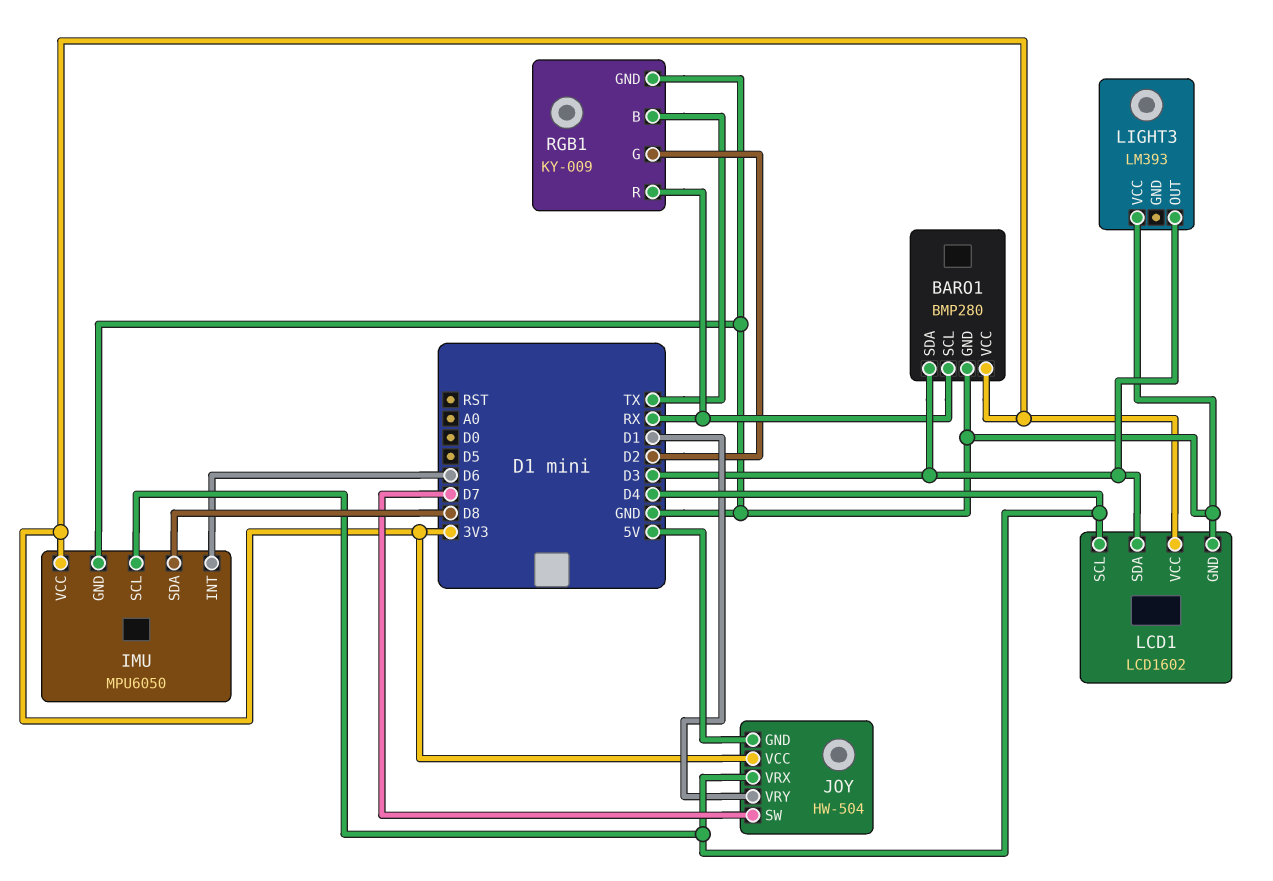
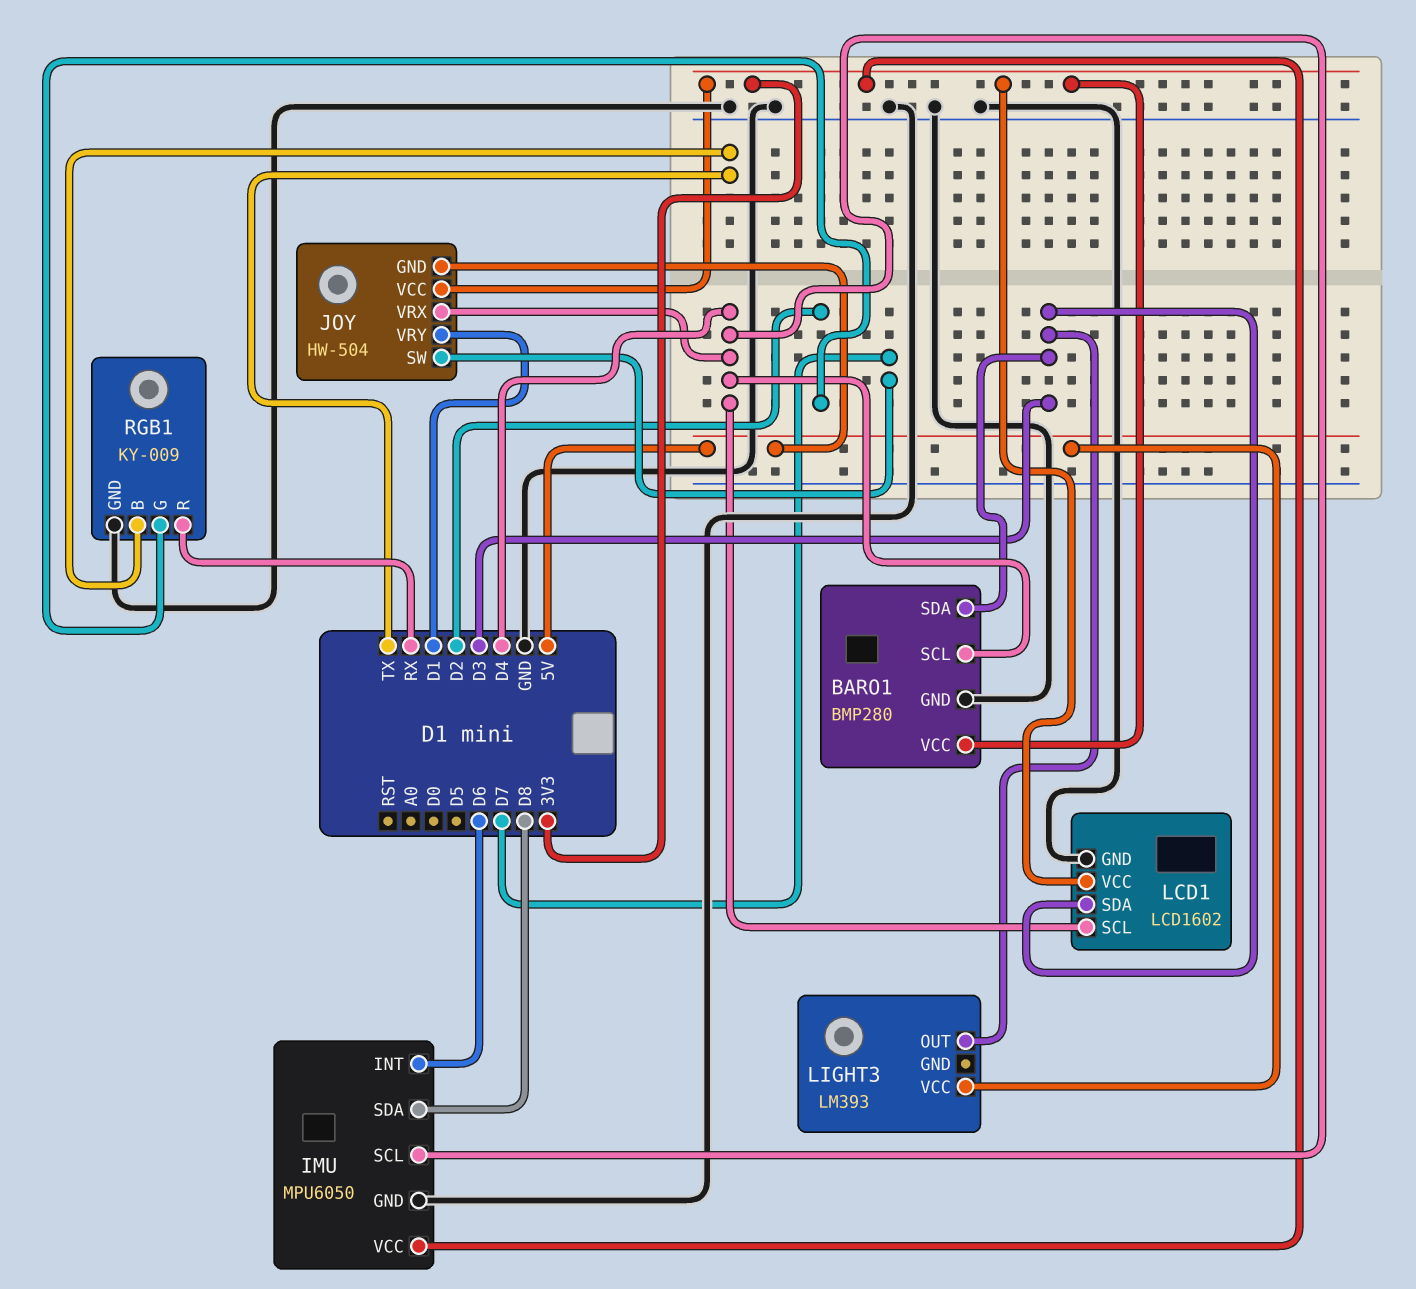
BARO1 pin SCL: RX -> D4
LIGHT3 pin VCC: GND -> 5V

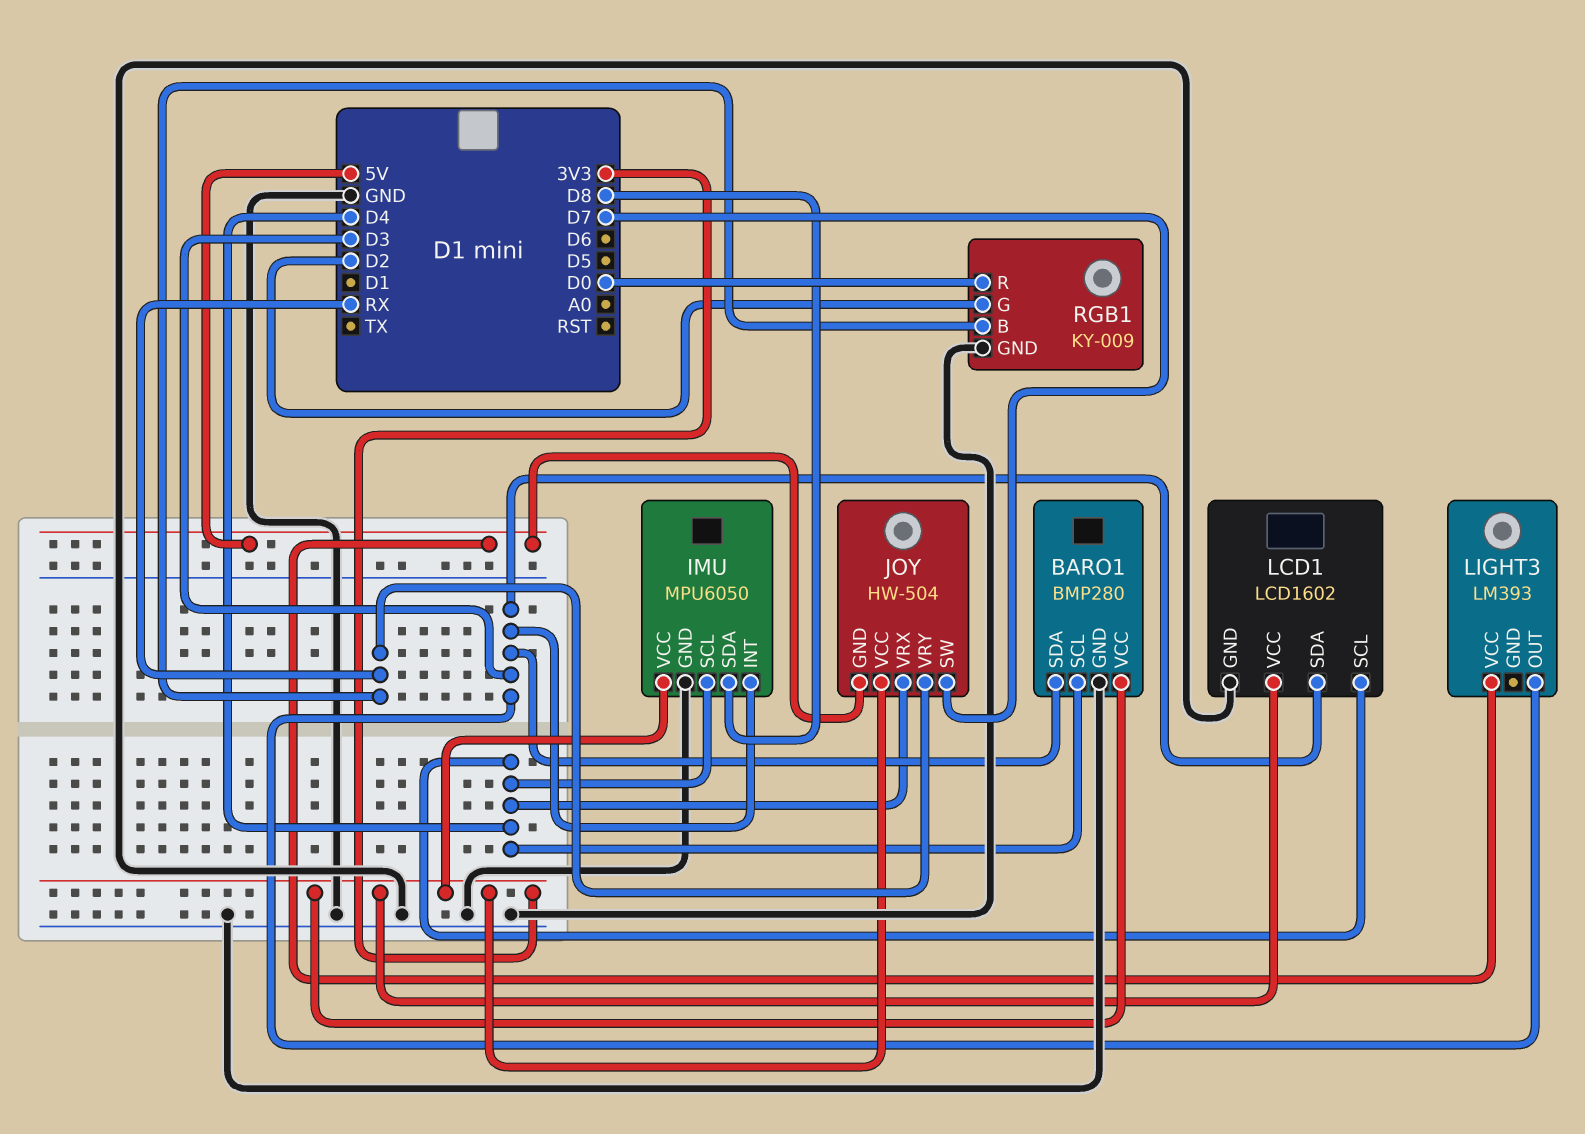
IMU pin INT: D6 -> D3
JOY pin VRY: D1 -> RX
RGB1 pin B: TX -> RX
RGB1 pin R: RX -> D0

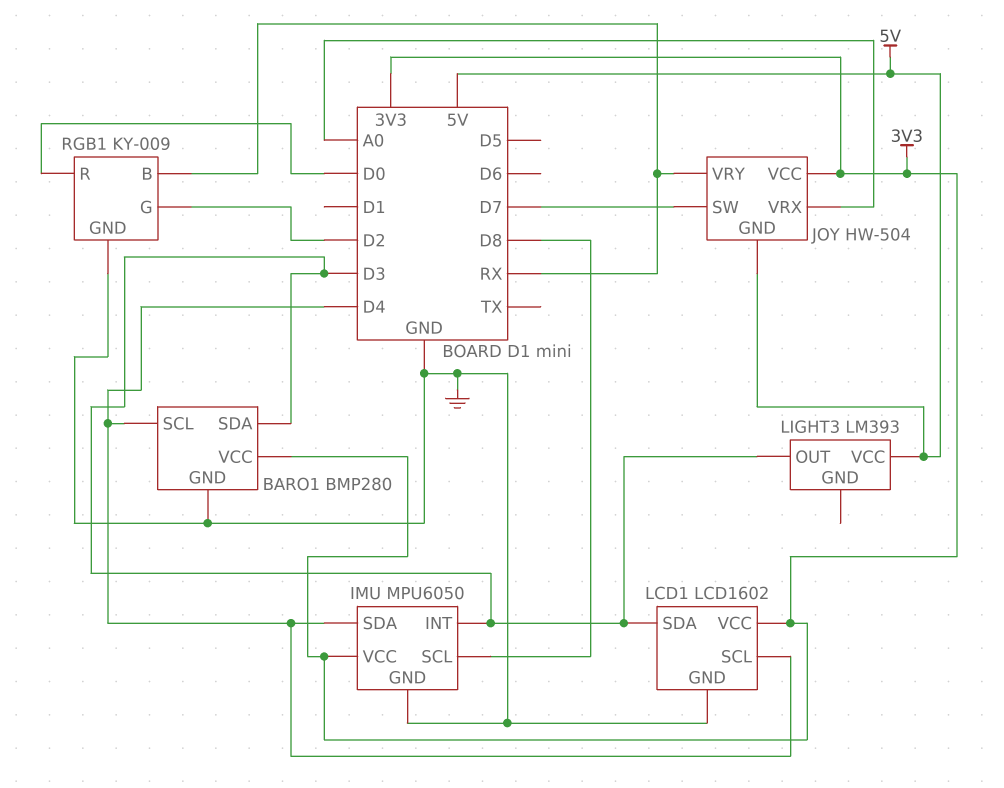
IMU pin SCL: D4 -> D8
IMU pin SDA: D8 -> D4
JOY pin VRX: D4 -> A0

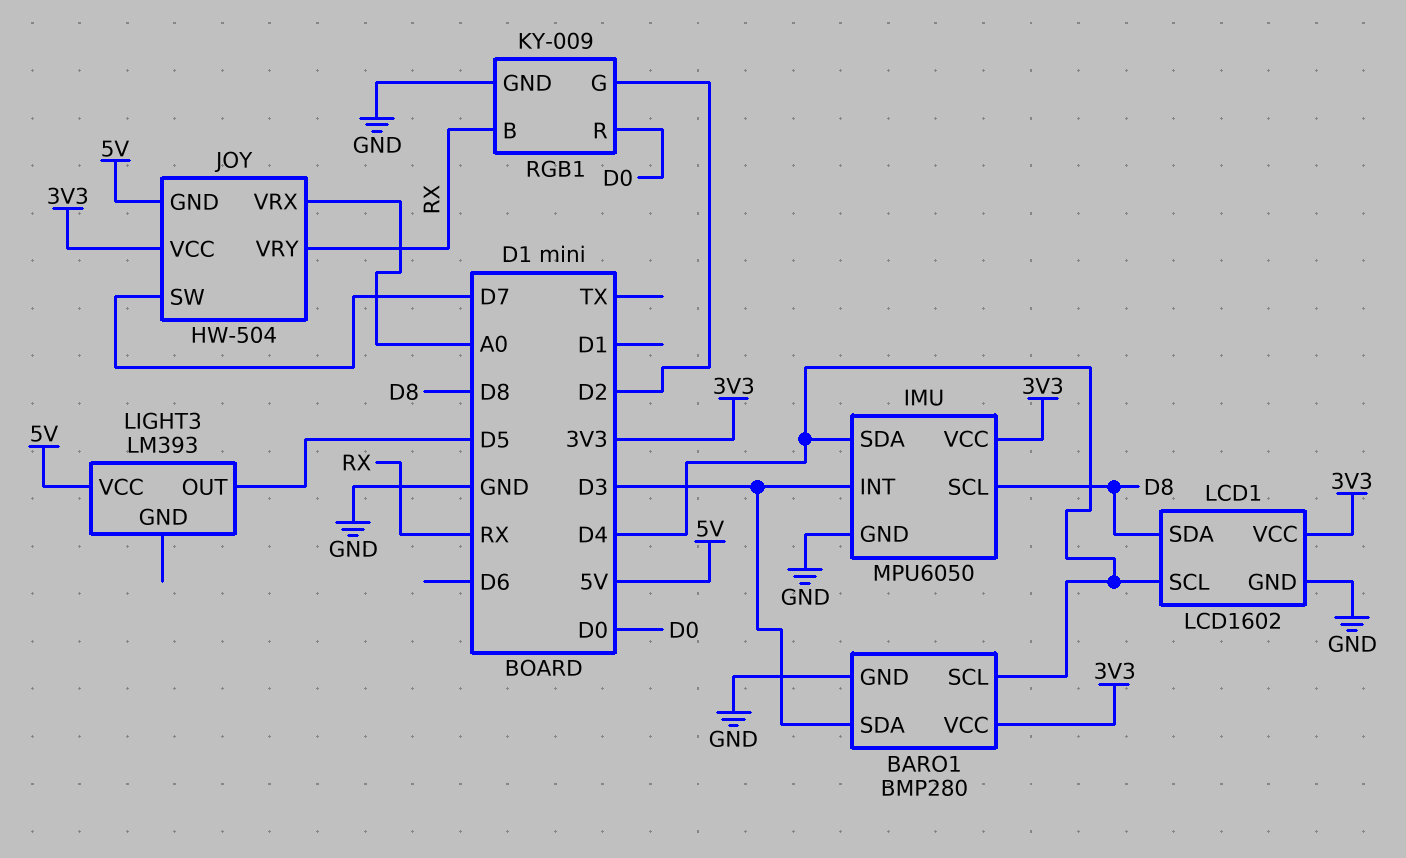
LCD1 pin SDA: D3 -> D8
LIGHT3 pin OUT: D3 -> D5

